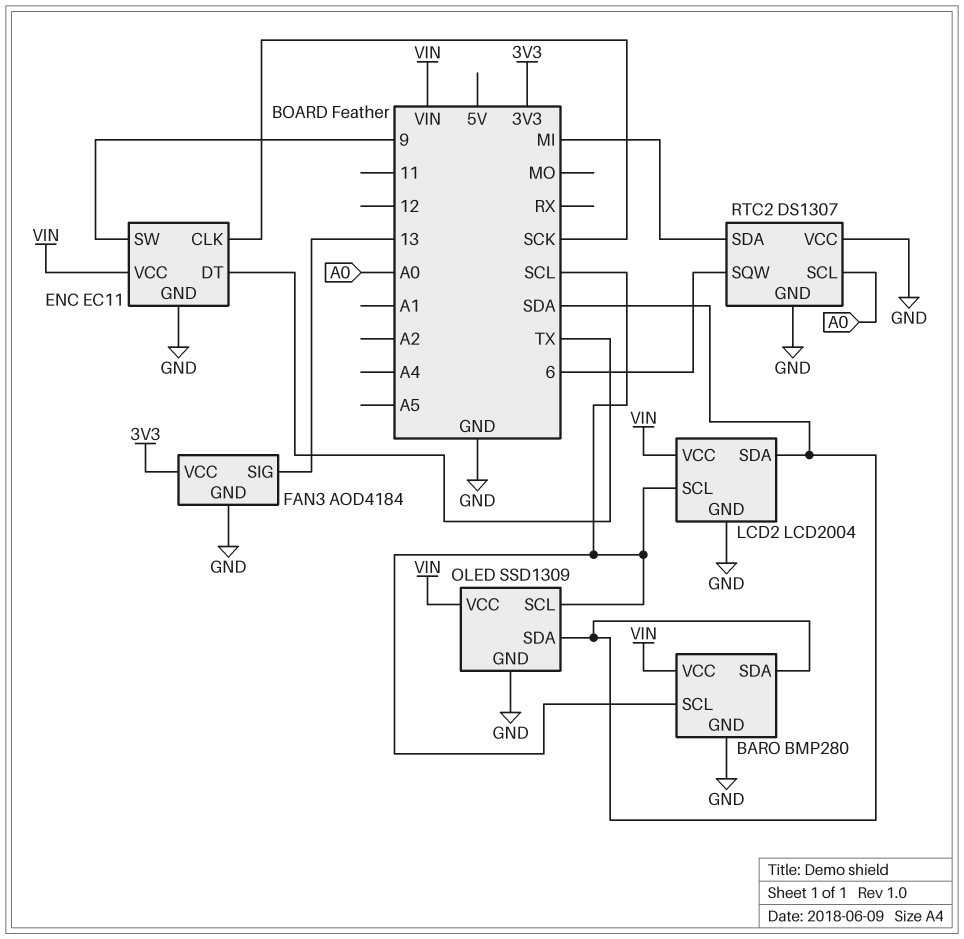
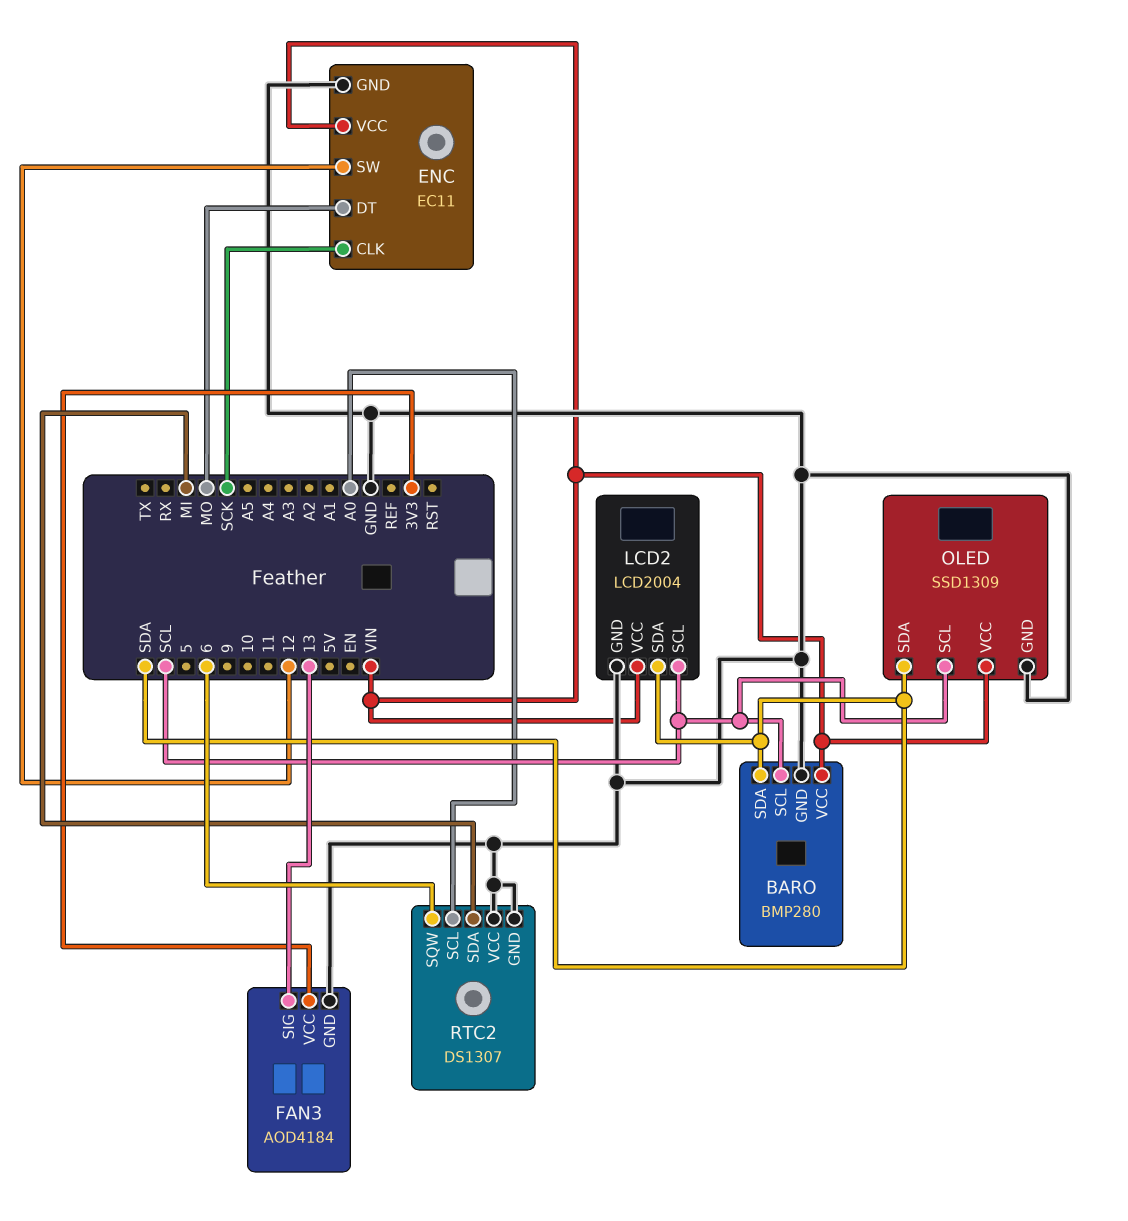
ENC pin DT: TX -> MO
ENC pin SW: 9 -> 12

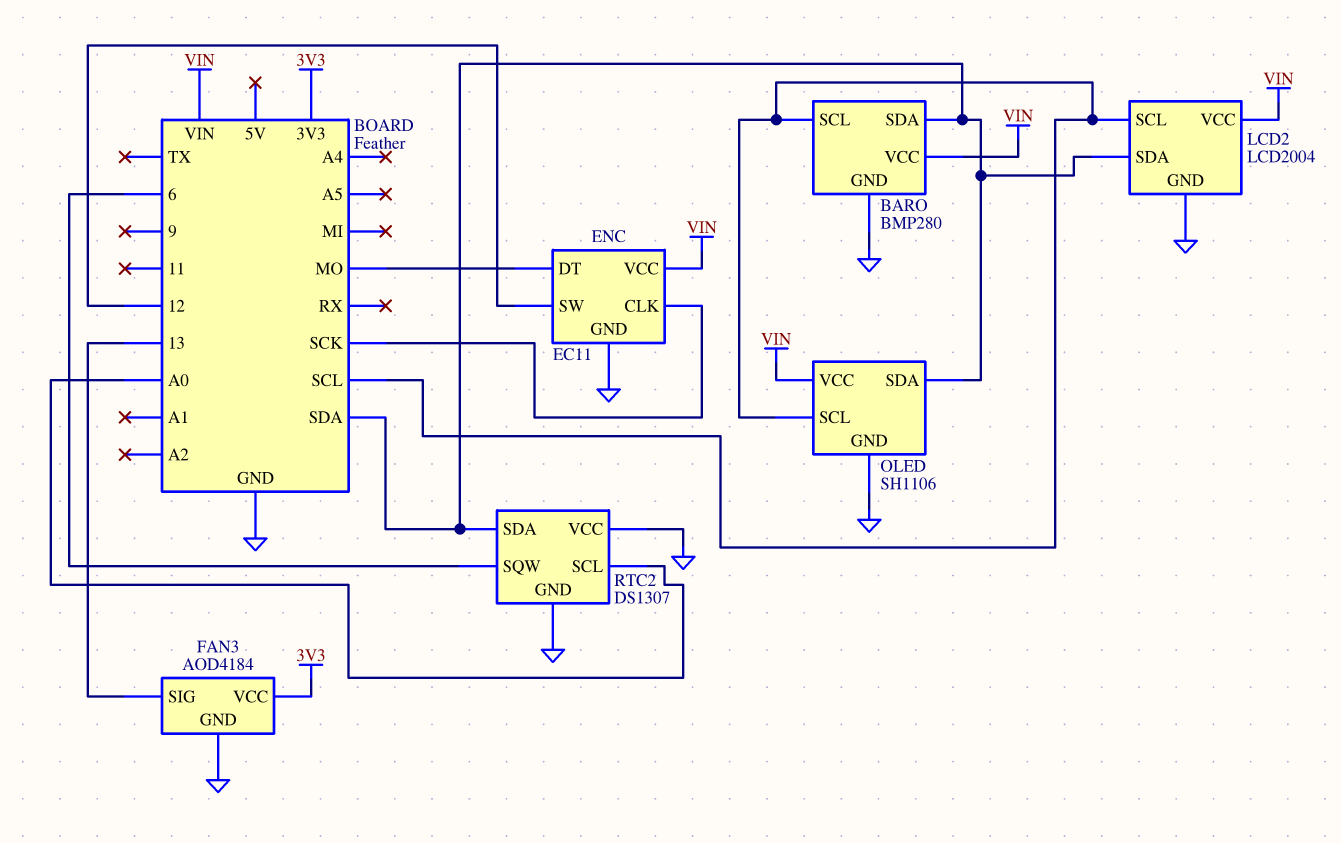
OLED: SSD1309 -> SH1106
RTC2 pin SDA: MI -> SDA

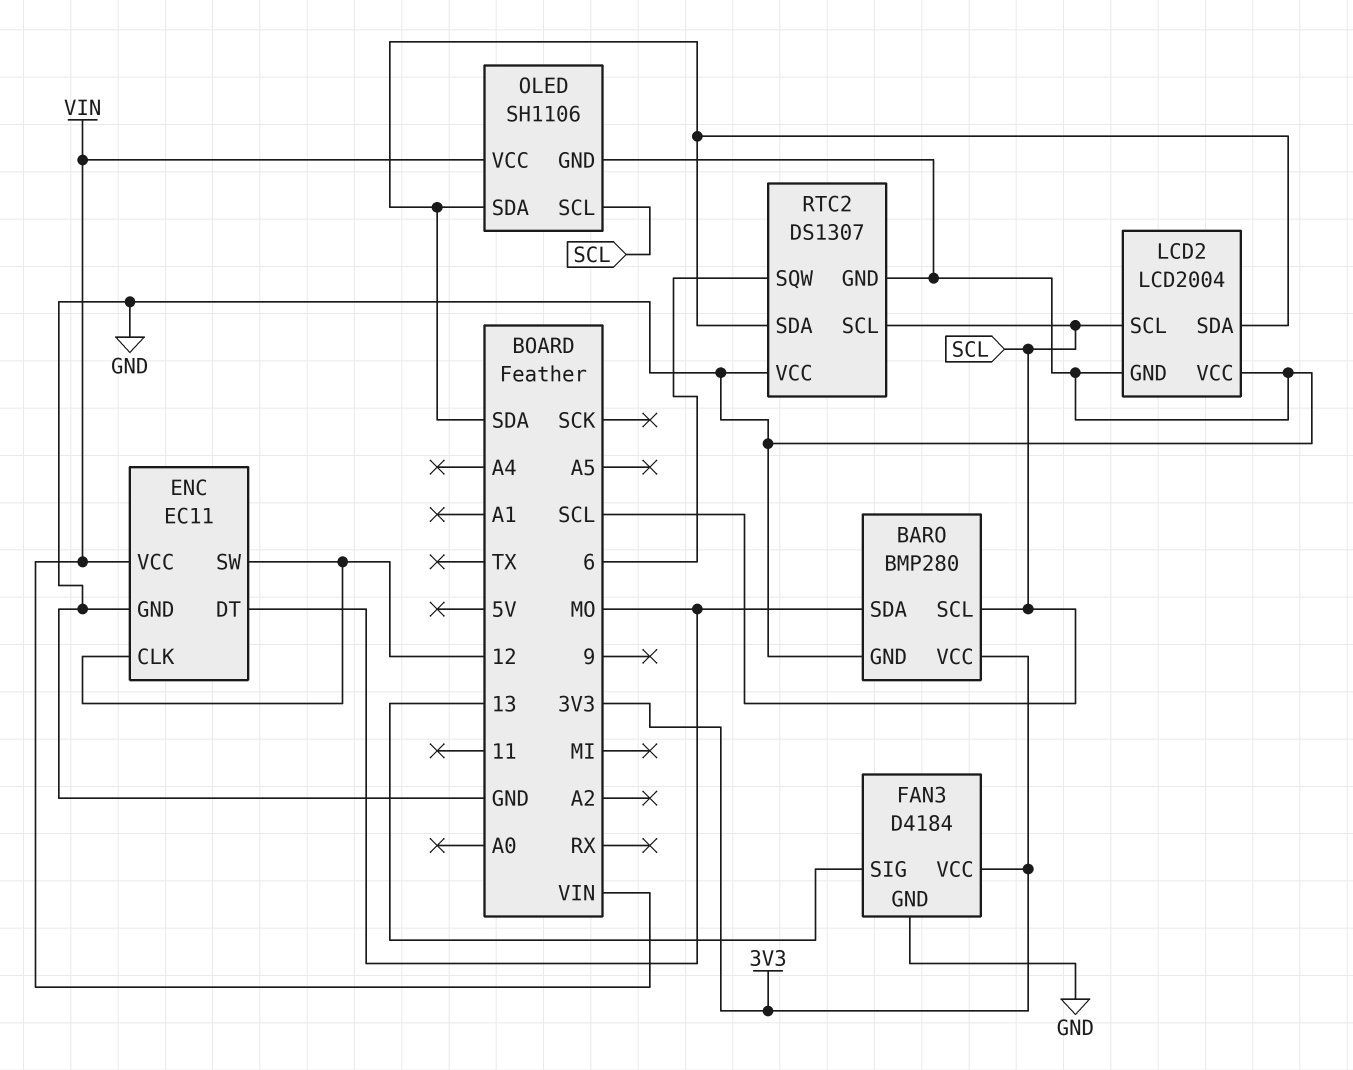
BARO pin SDA: SDA -> MO
BARO pin VCC: VIN -> 3V3
ENC pin CLK: SCK -> 12
FAN3: AOD4184 -> D4184
LCD2 pin VCC: VIN -> GND
RTC2 pin SCL: A0 -> SCL

